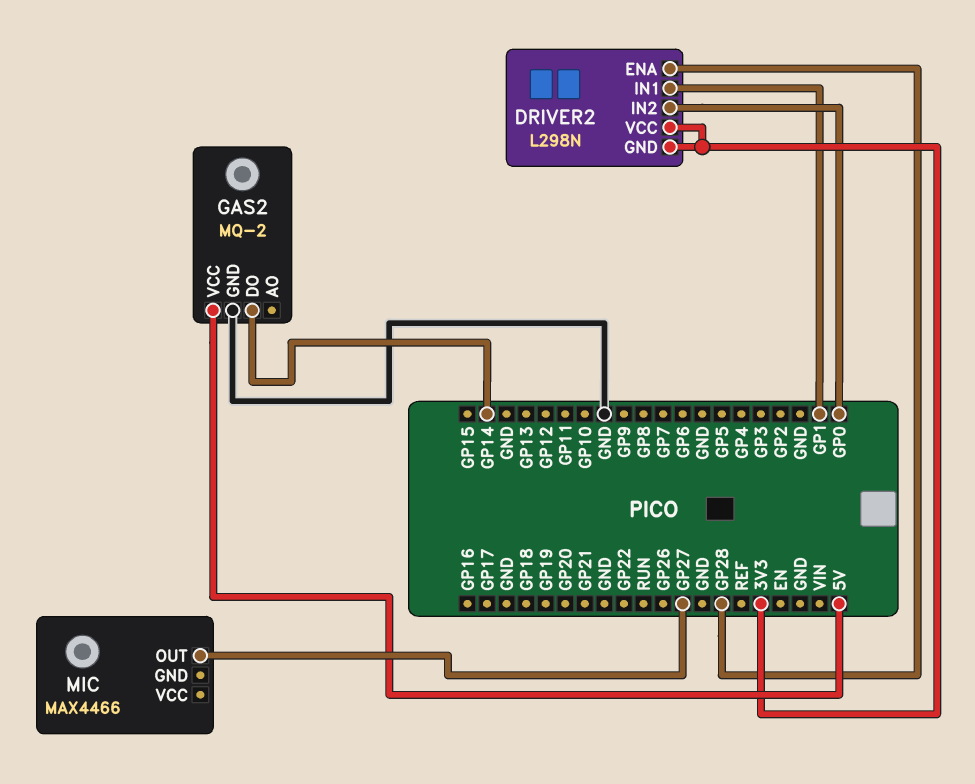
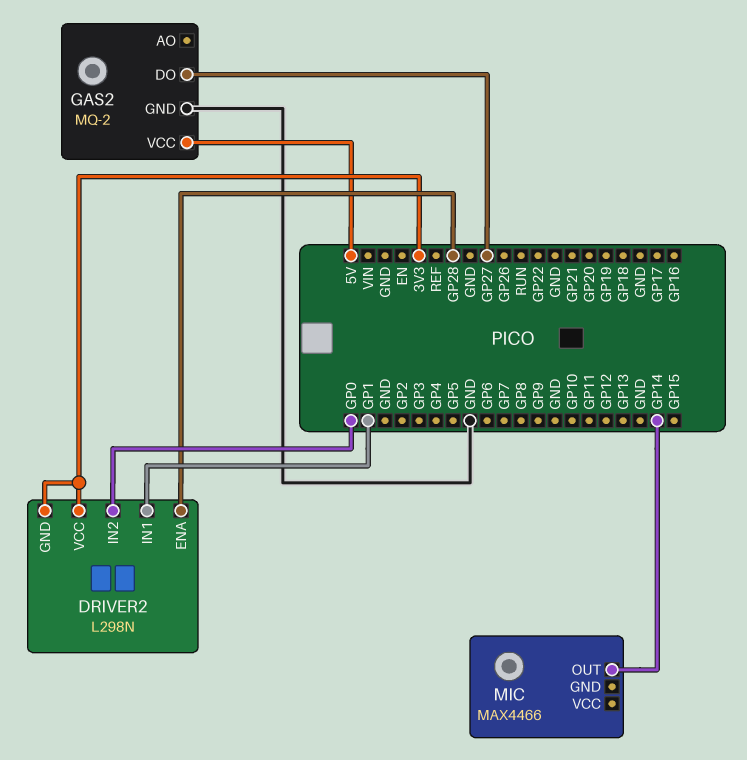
GAS2 pin DO: GP14 -> GP27
MIC pin OUT: GP27 -> GP14

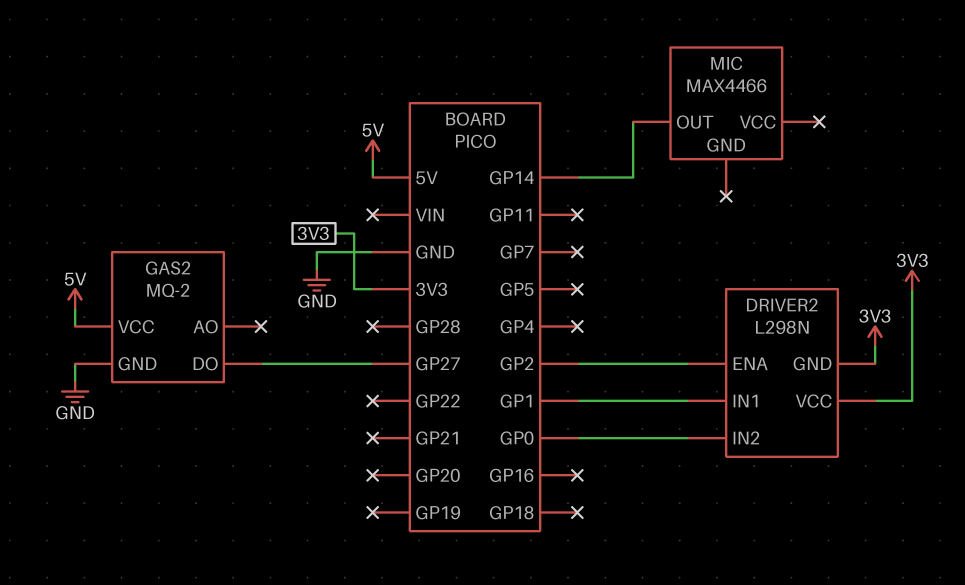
DRIVER2 pin ENA: GP28 -> GP2

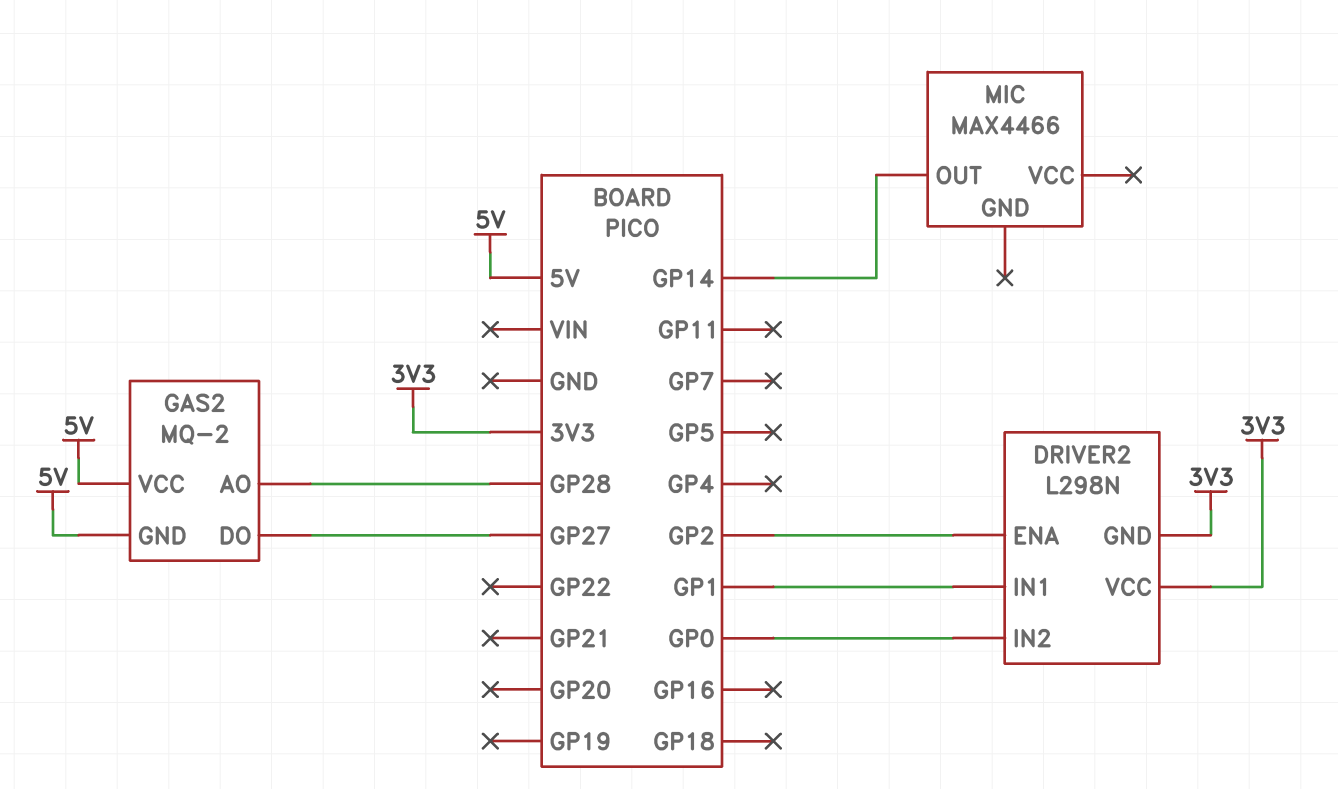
GAS2 pin AO: none -> GP28
GAS2 pin GND: GND -> 5V

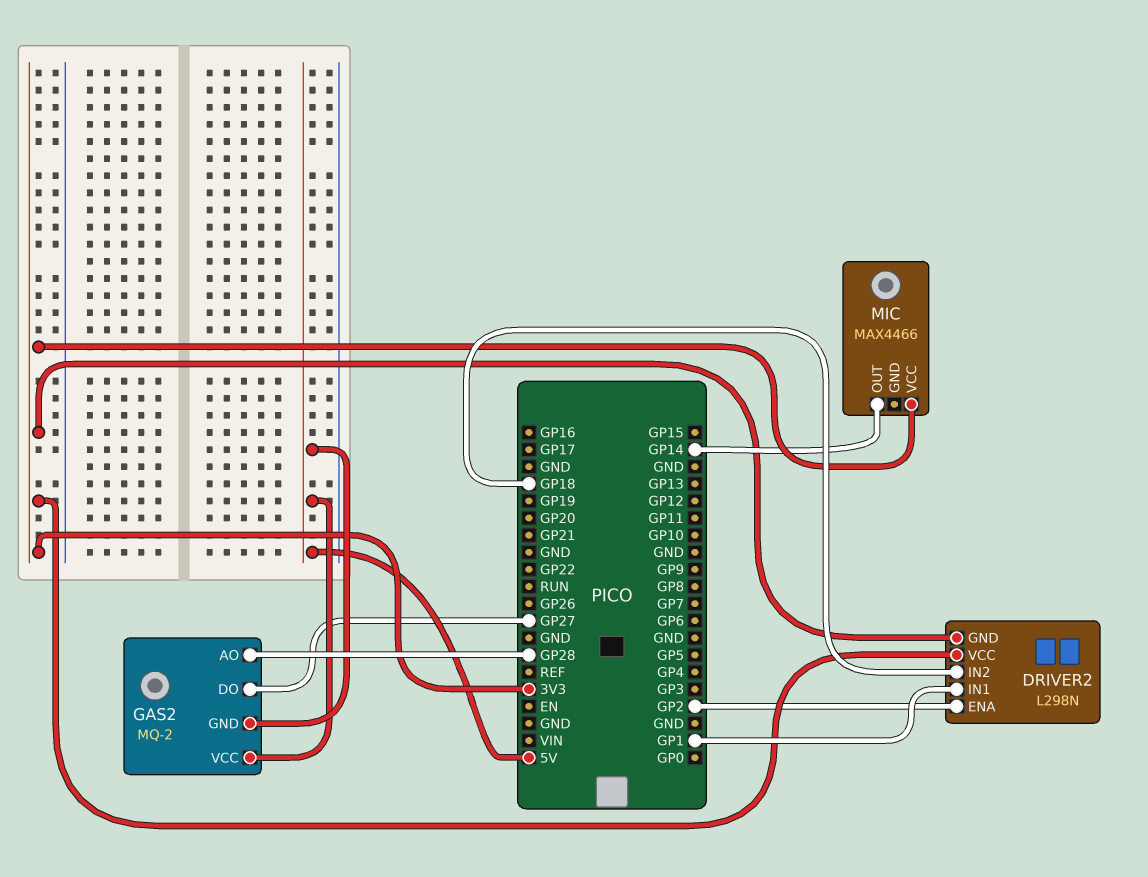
DRIVER2 pin IN2: GP0 -> GP18
MIC pin VCC: none -> 3V3

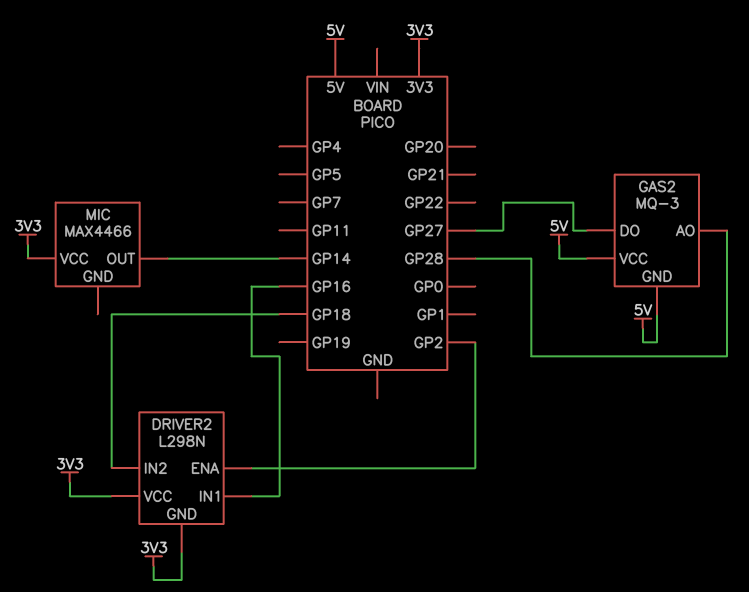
DRIVER2 pin IN1: GP1 -> GP16
GAS2: MQ-2 -> MQ-3

